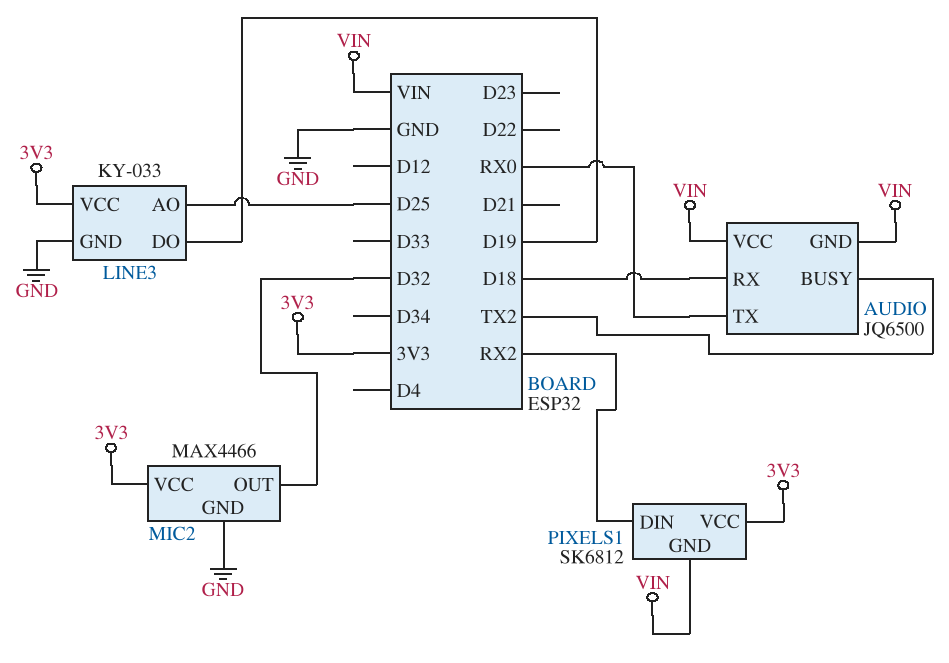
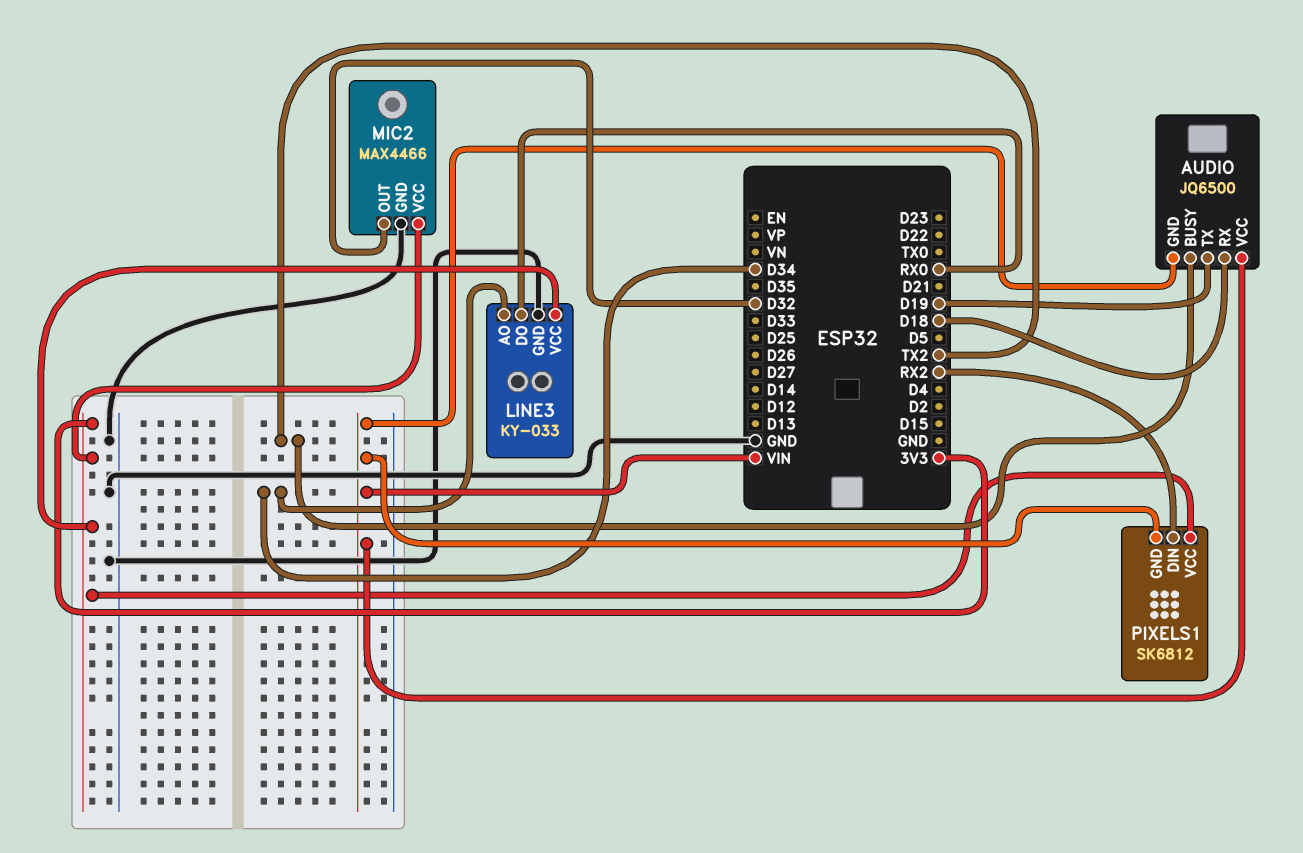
AUDIO pin TX: RX0 -> D19
LINE3 pin AO: D25 -> D34
LINE3 pin DO: D19 -> RX0

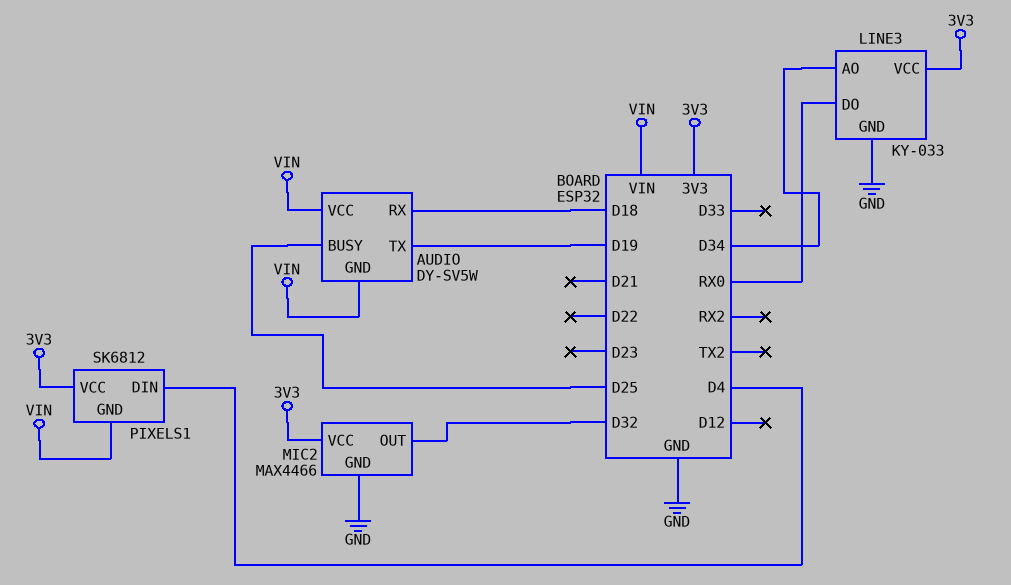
AUDIO: JQ6500 -> DY-SV5W
AUDIO pin BUSY: TX2 -> D25
PIXELS1 pin DIN: RX2 -> D4

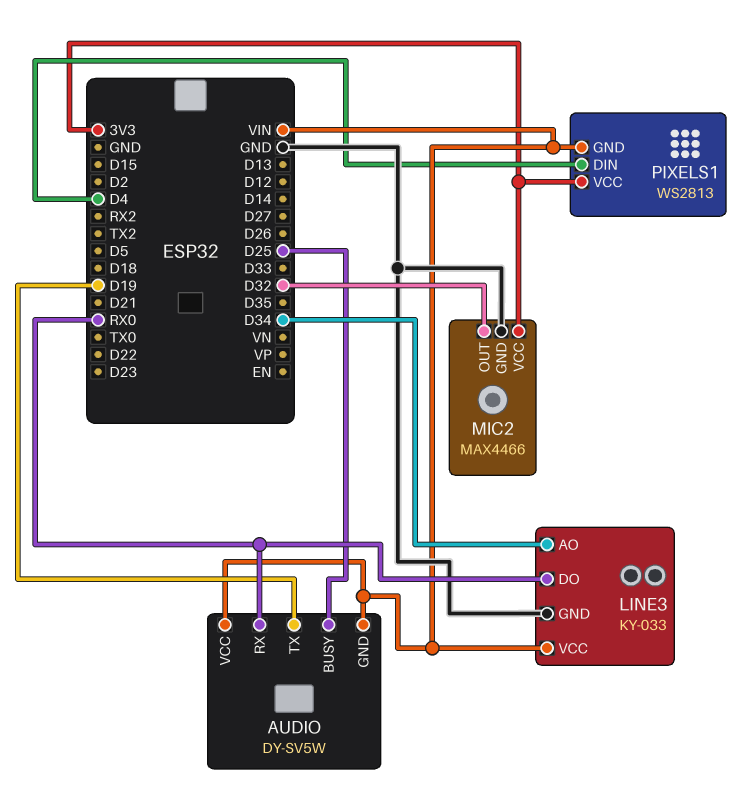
AUDIO pin RX: D18 -> RX0
LINE3 pin VCC: 3V3 -> VIN
PIXELS1: SK6812 -> WS2813

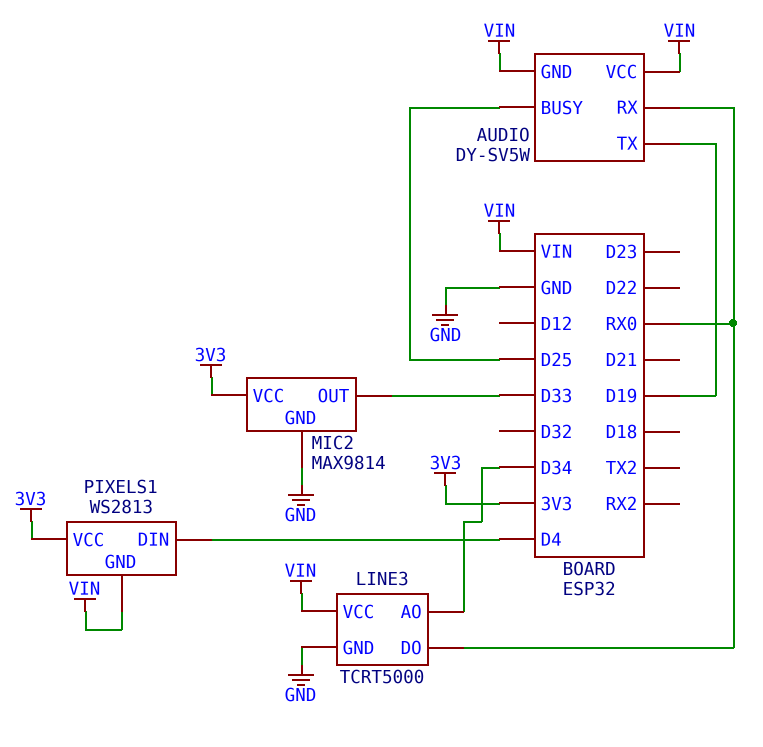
LINE3: KY-033 -> TCRT5000
MIC2: MAX4466 -> MAX9814
MIC2 pin OUT: D32 -> D33

